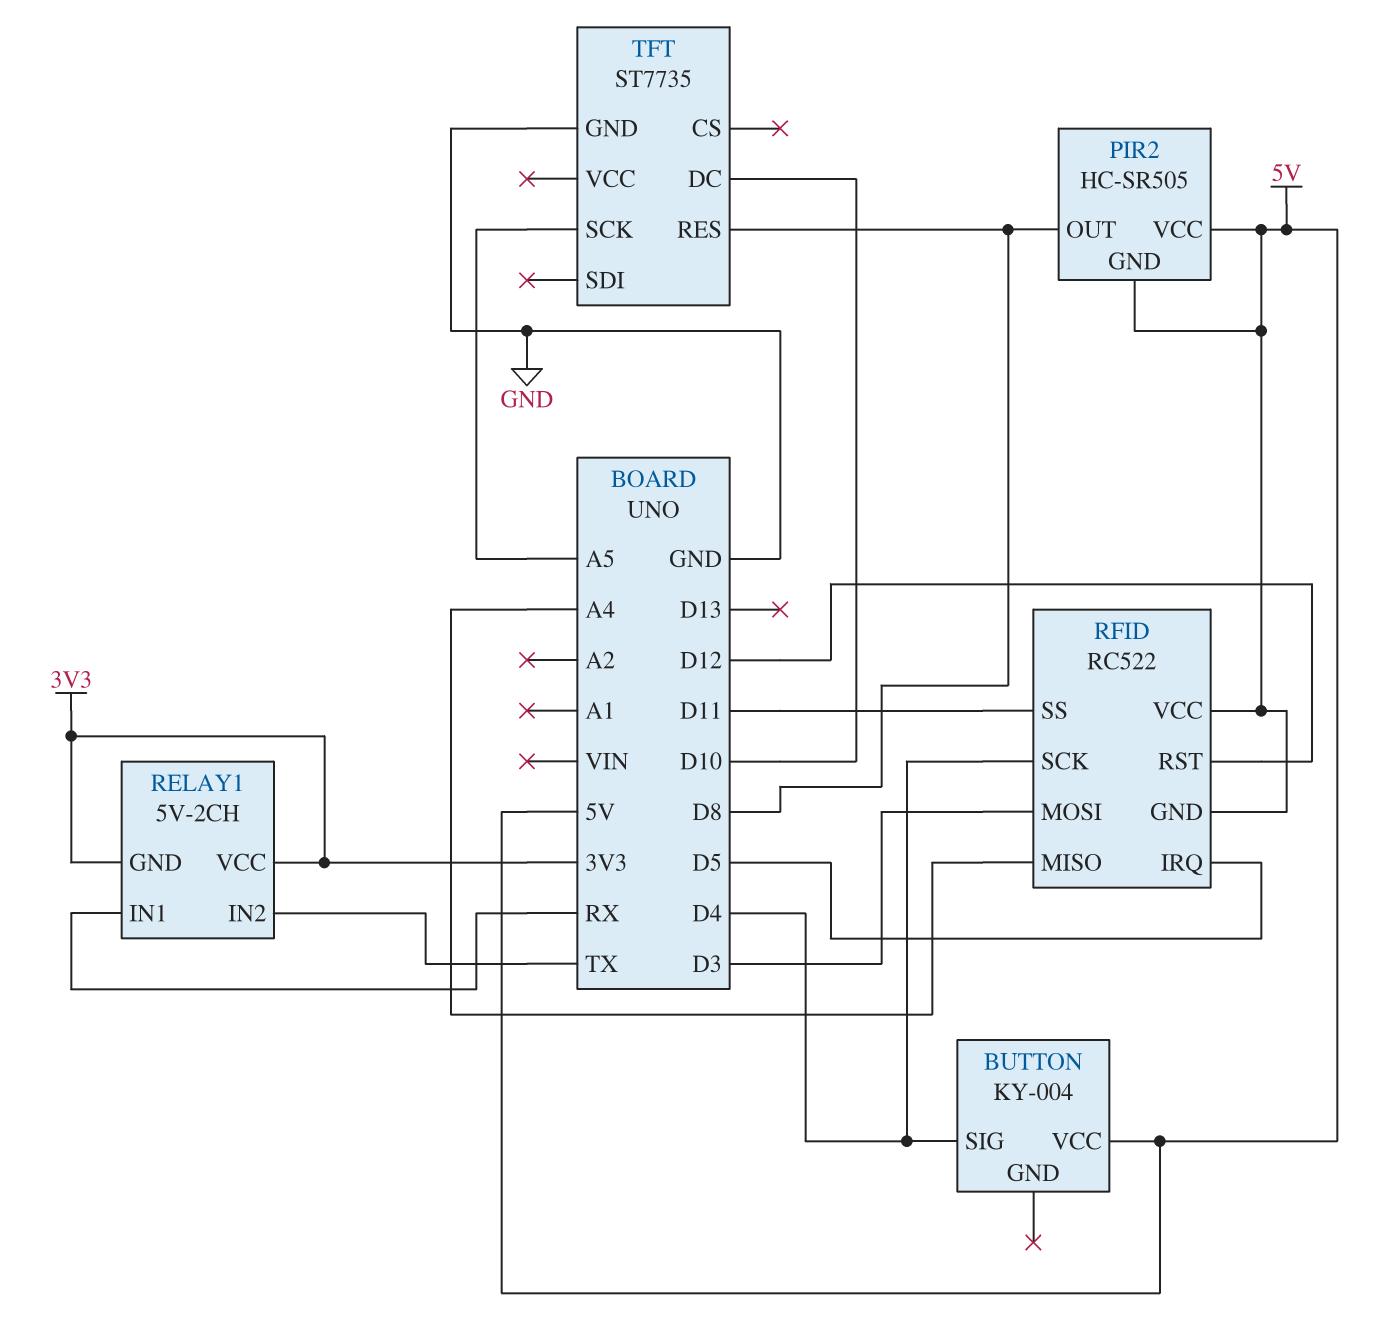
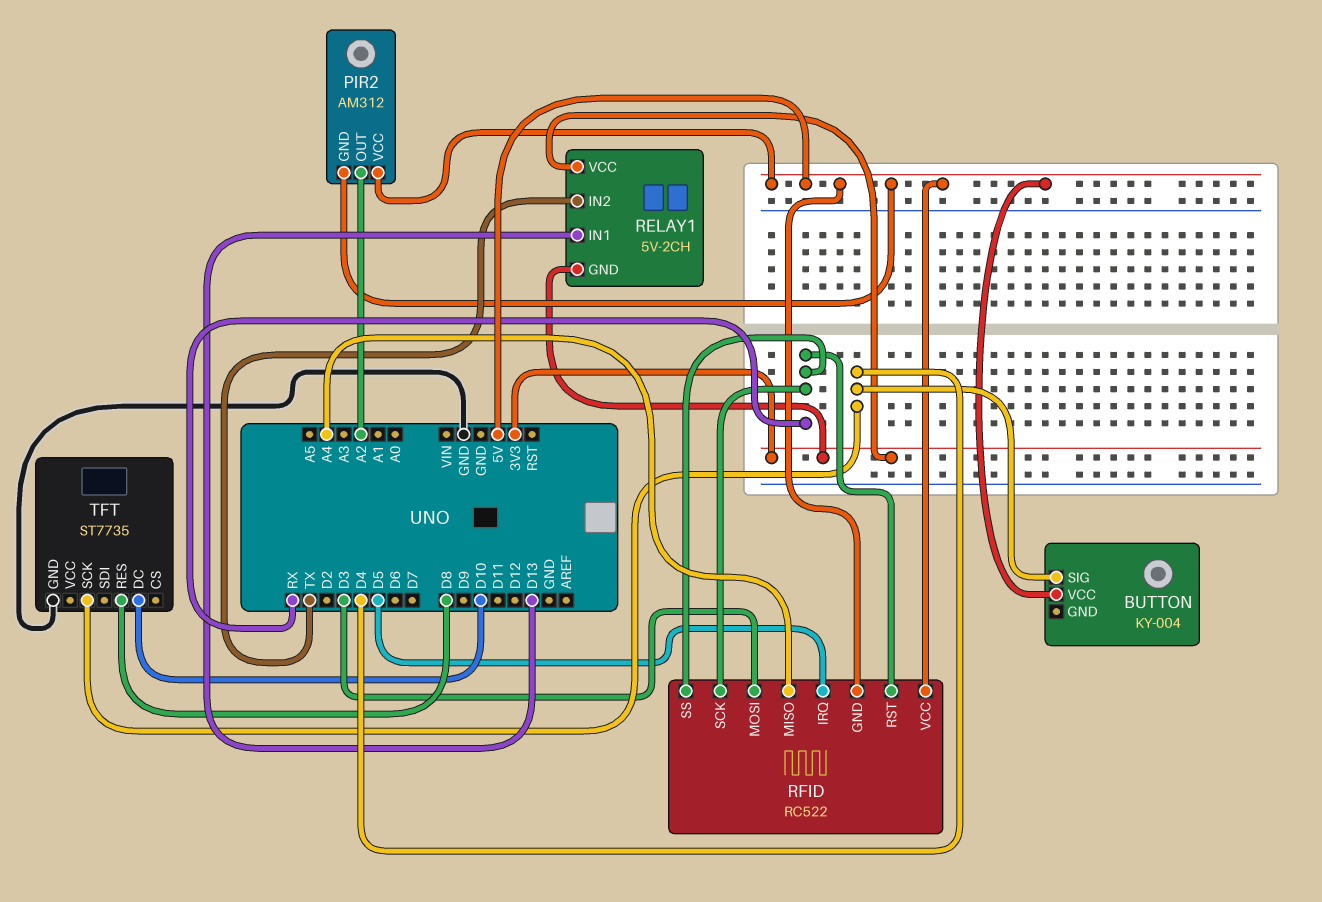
PIR2: HC-SR505 -> AM312
PIR2 pin OUT: D8 -> A2
RELAY1 pin IN1: RX -> D13
RFID pin RST: D12 -> RX
RFID pin SCK: D4 -> RX
RFID pin SS: D11 -> RX
TFT pin SCK: A5 -> D4

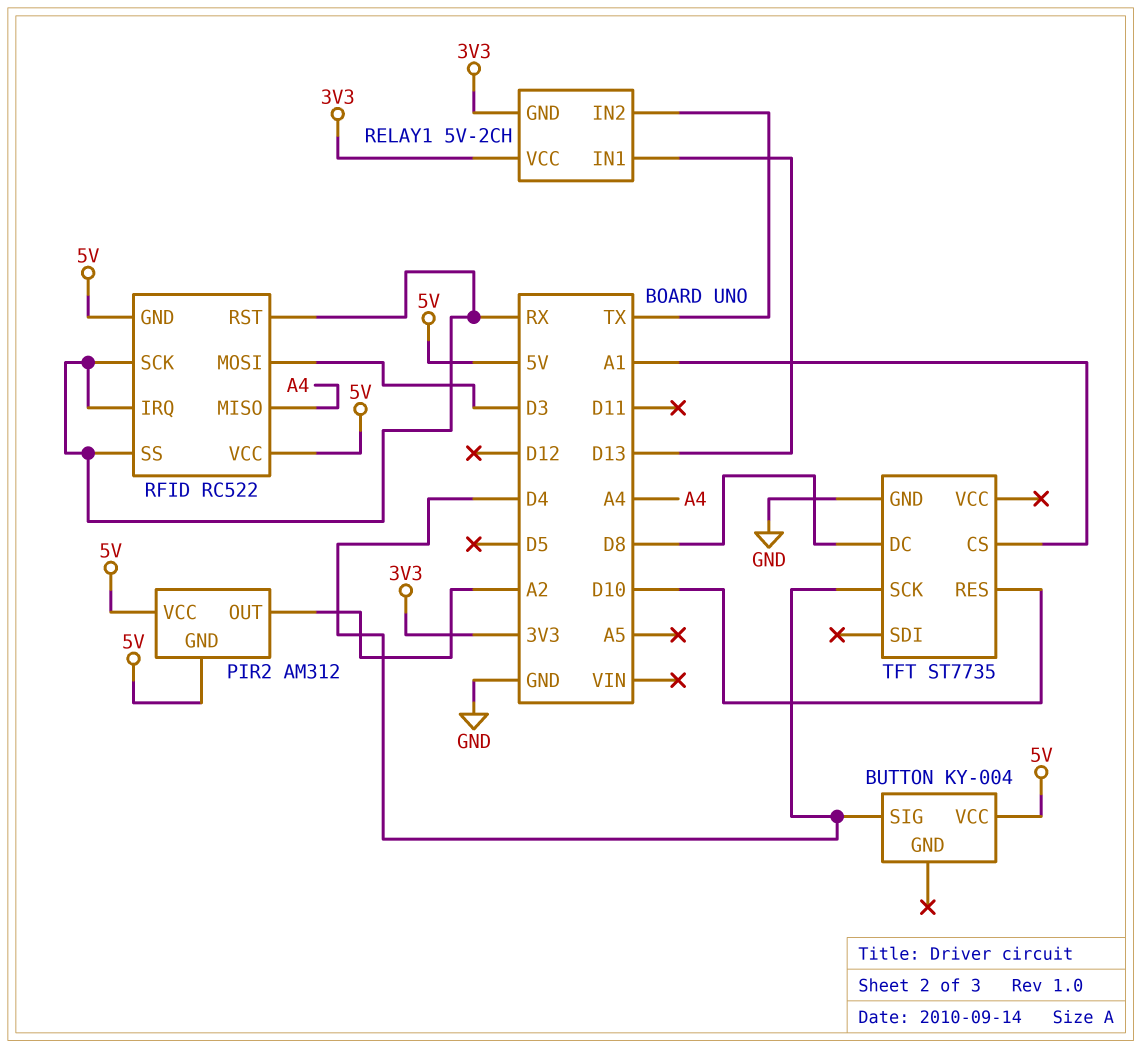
RFID pin IRQ: D5 -> RX
TFT pin CS: none -> A1
TFT pin DC: D10 -> D8
TFT pin RES: D8 -> D10

